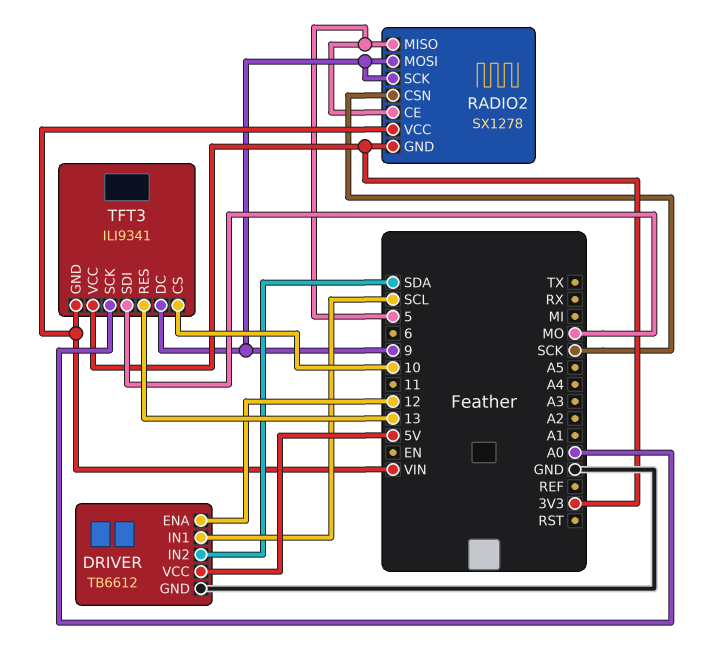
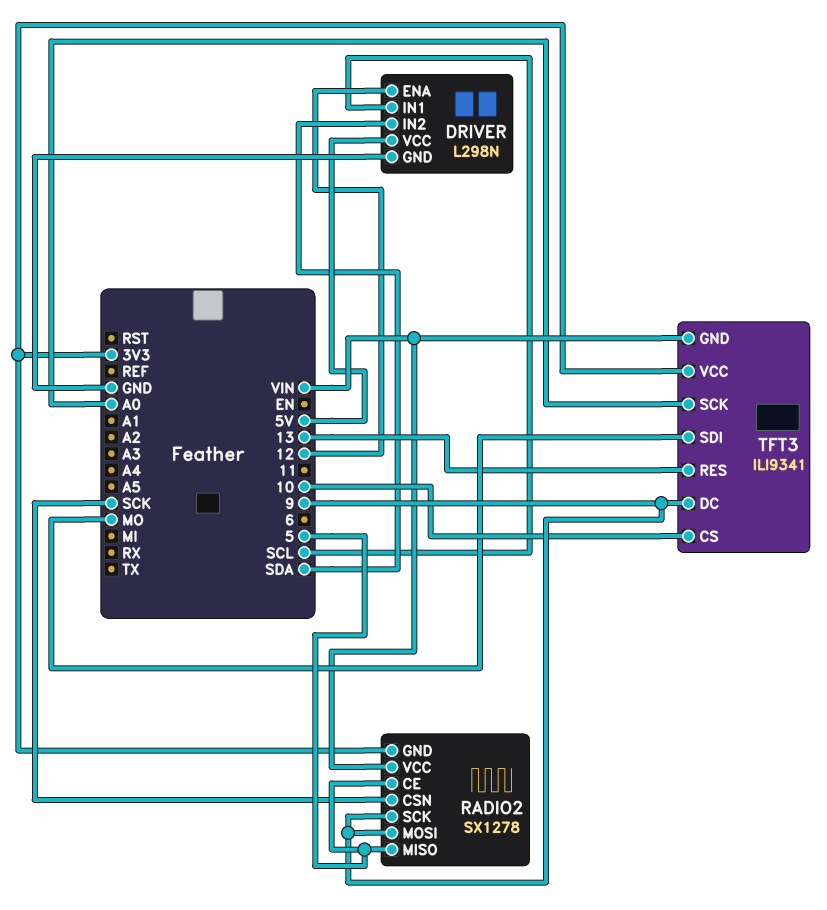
DRIVER: TB6612 -> L298N

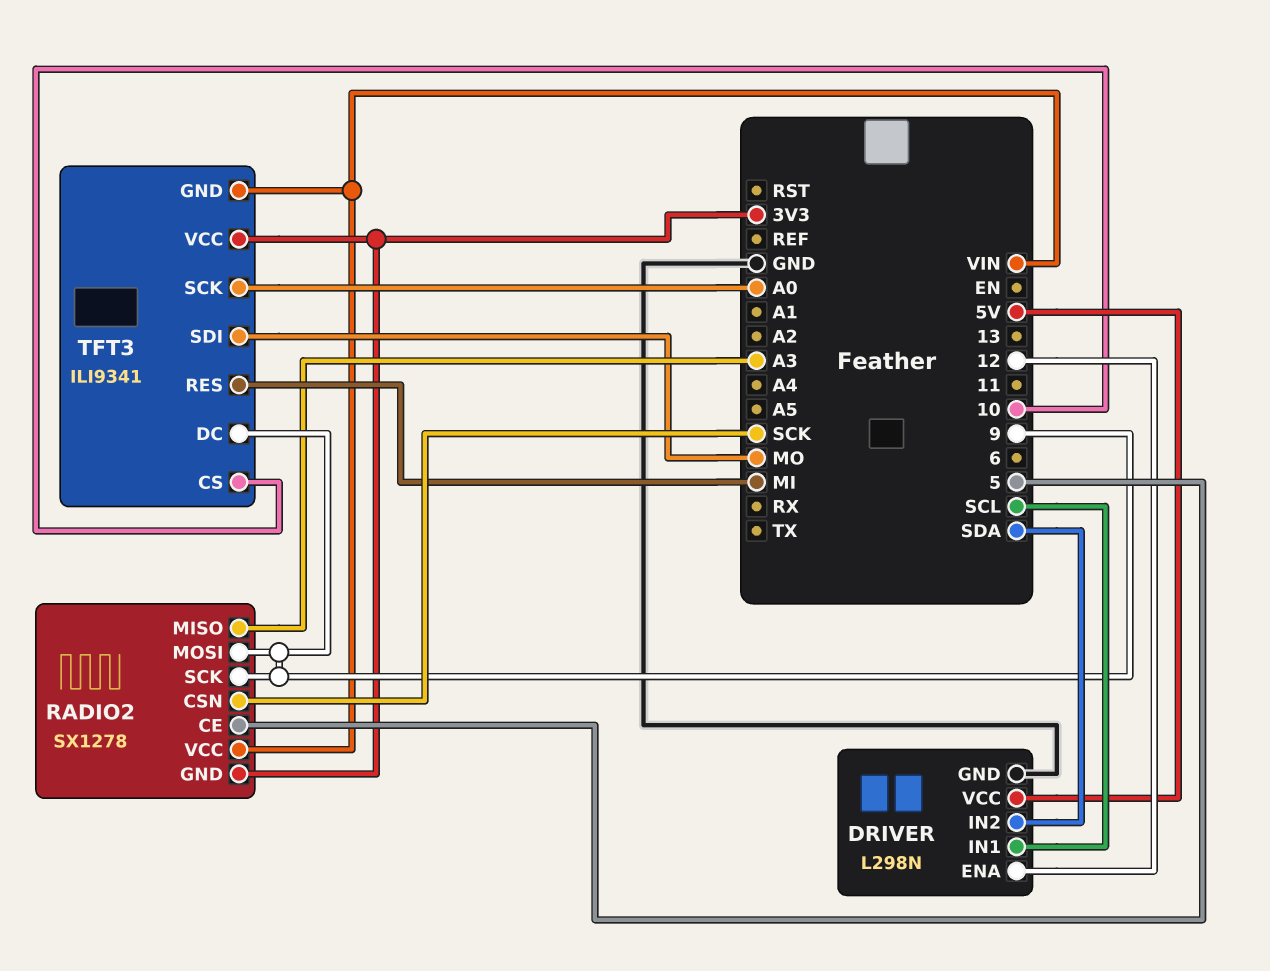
RADIO2 pin MISO: 5 -> A3
TFT3 pin RES: 13 -> MI

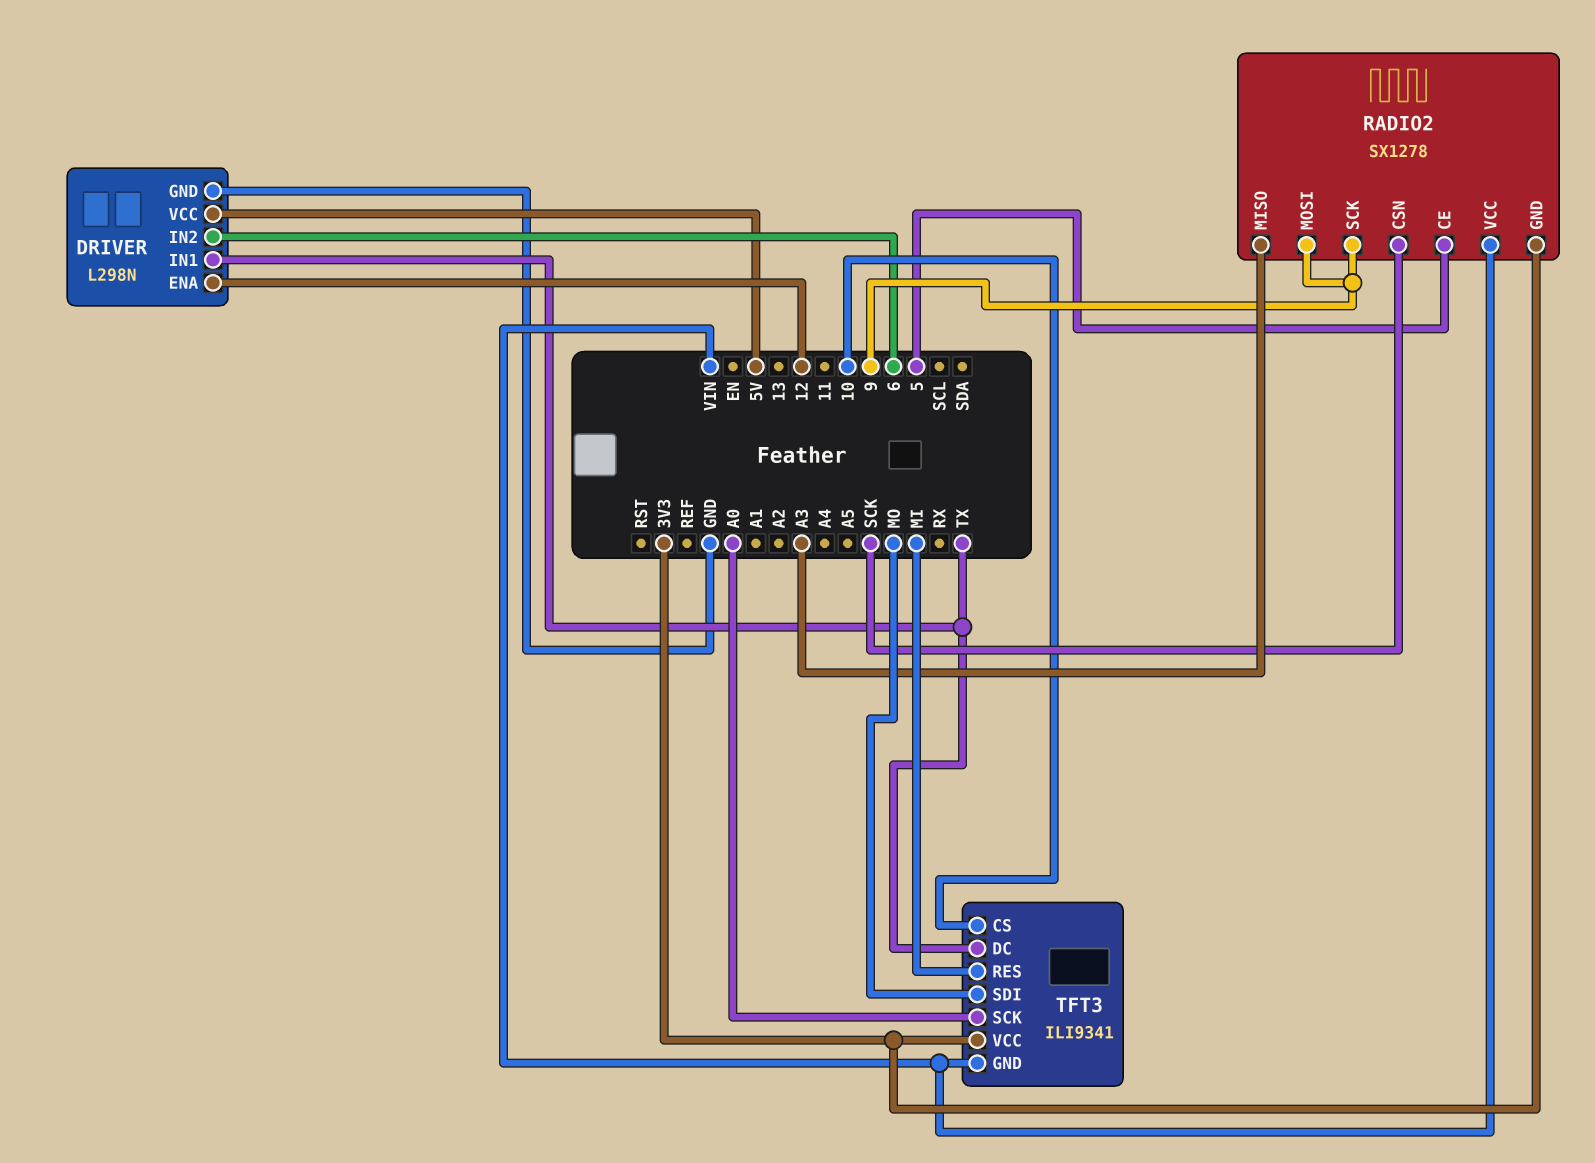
DRIVER pin IN1: SCL -> TX
DRIVER pin IN2: SDA -> 6
TFT3 pin DC: 9 -> TX

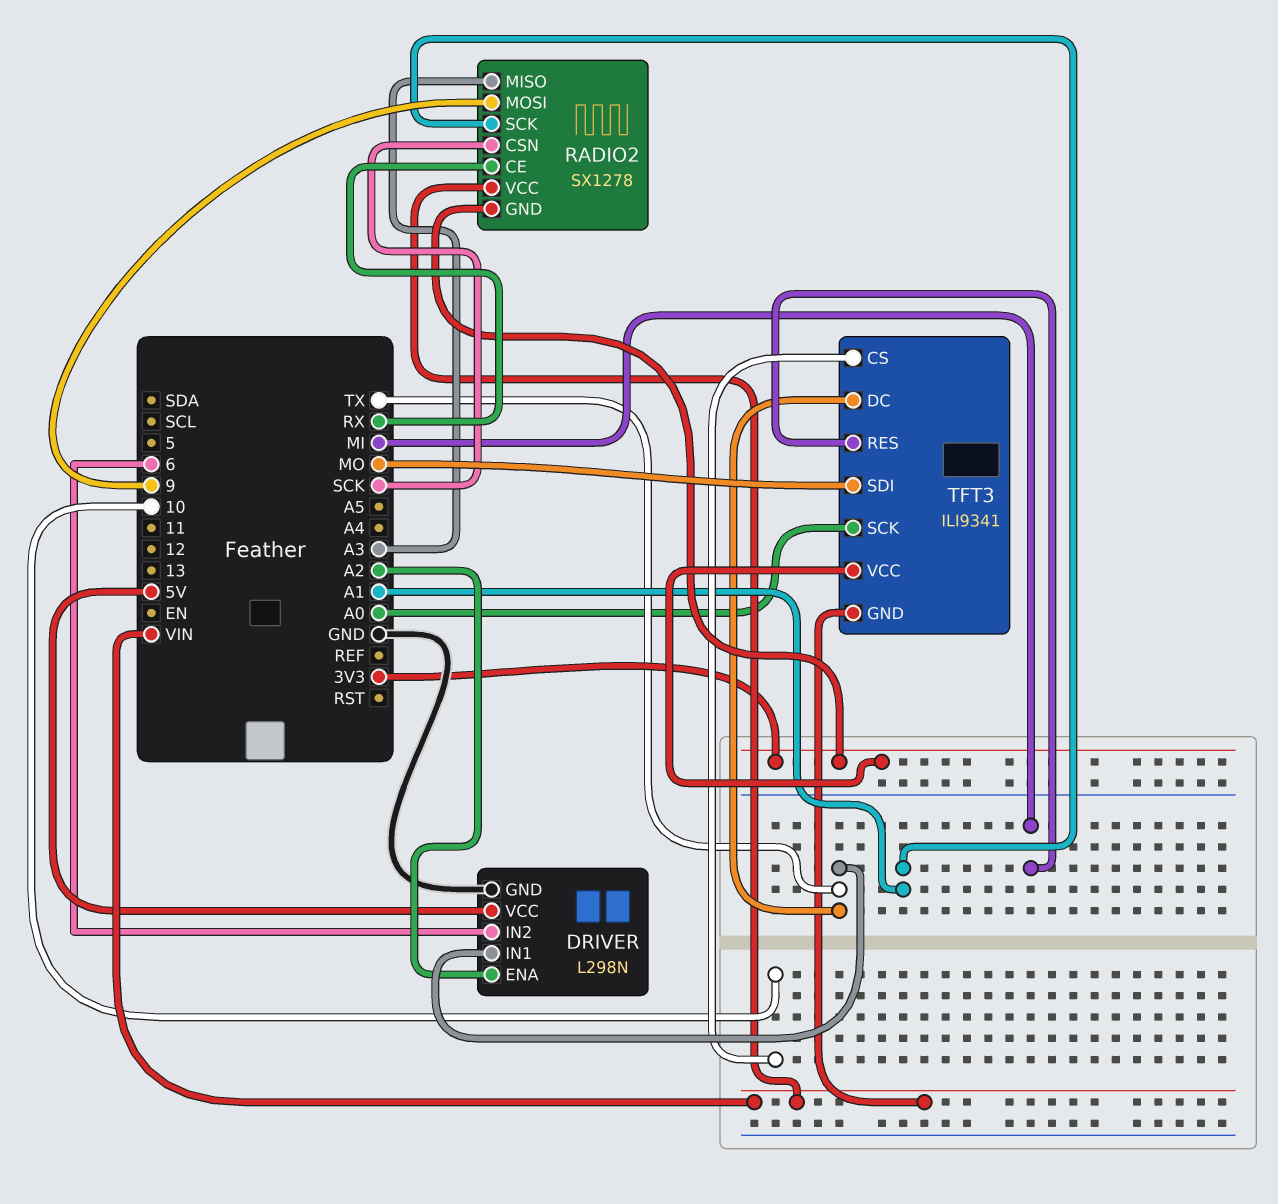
DRIVER pin ENA: 12 -> A2
RADIO2 pin CE: 5 -> RX
RADIO2 pin SCK: 9 -> A1

